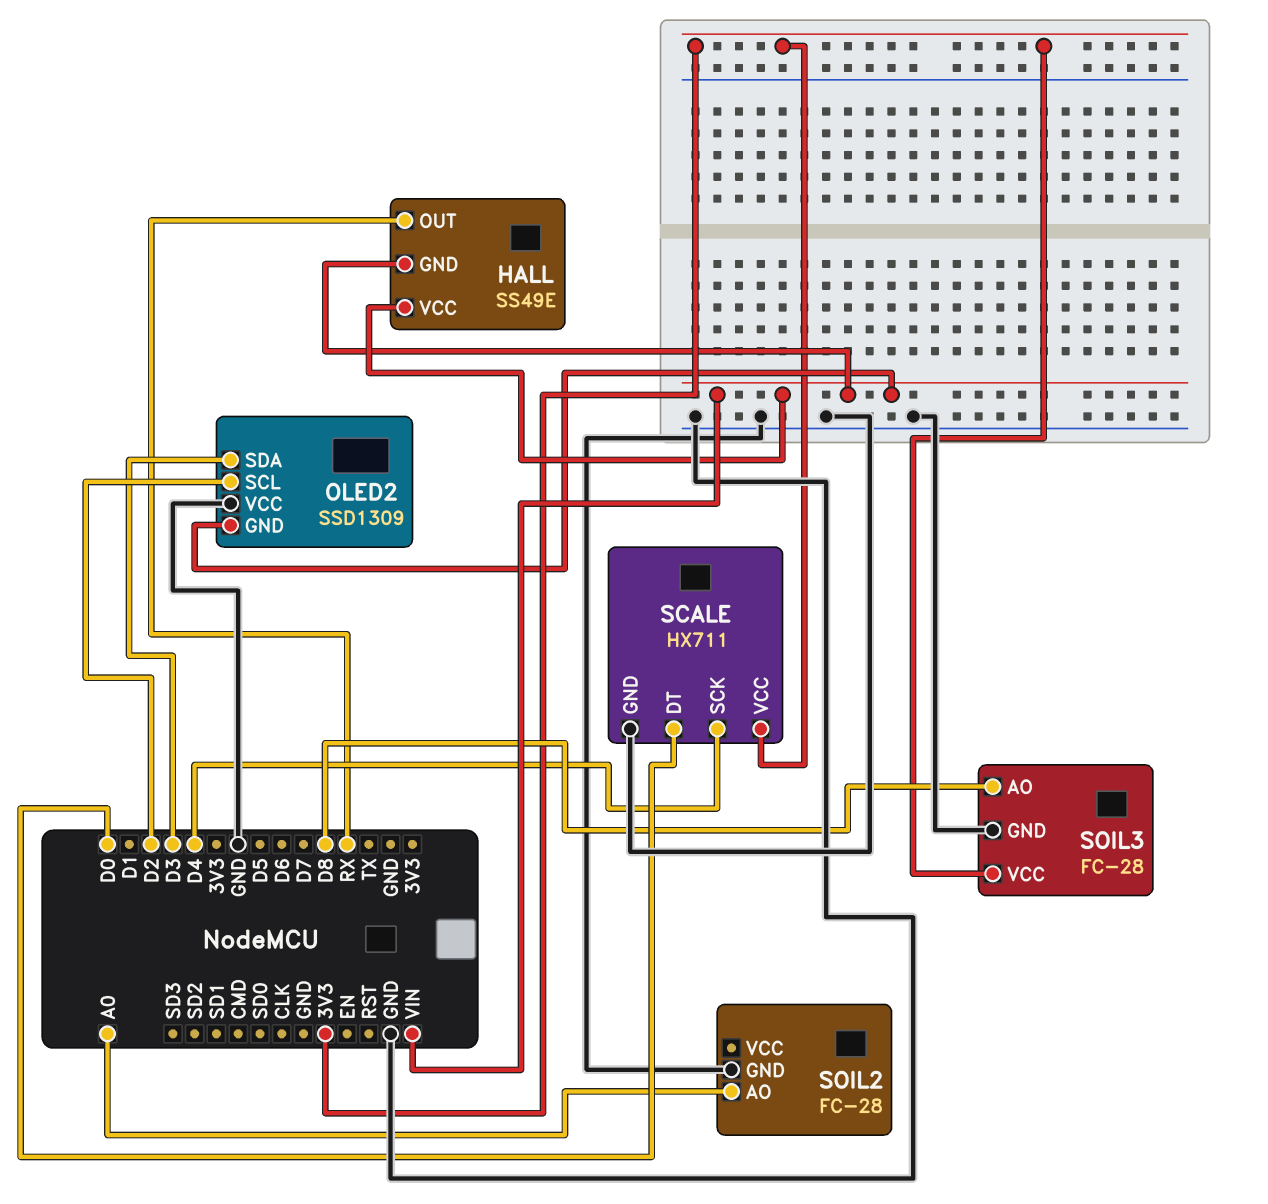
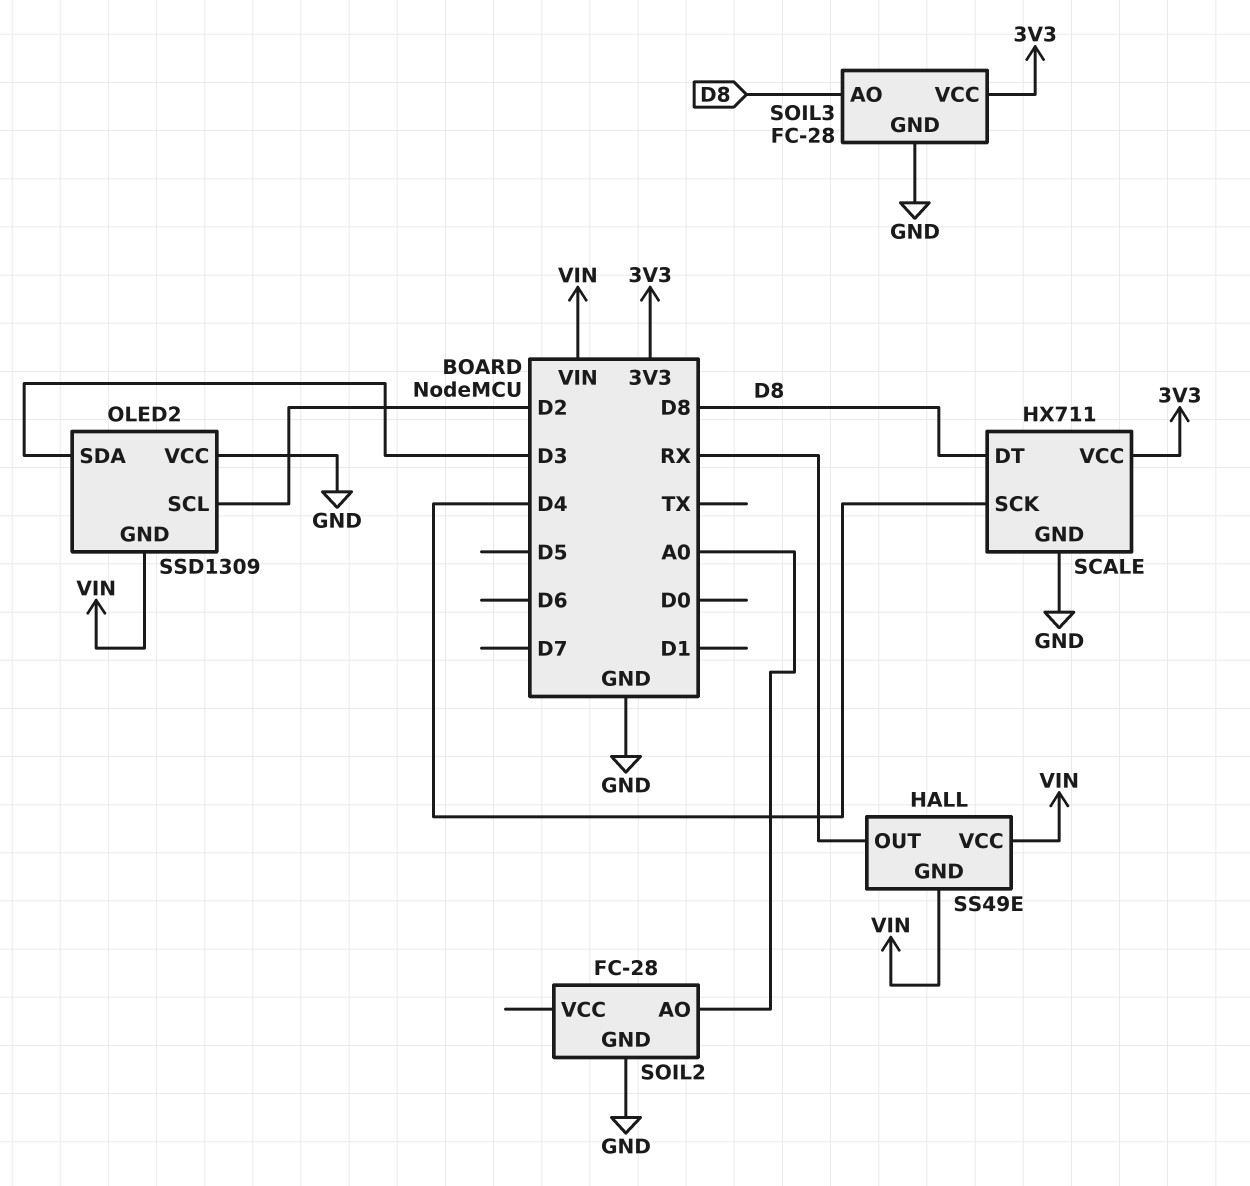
SCALE pin DT: D0 -> D8

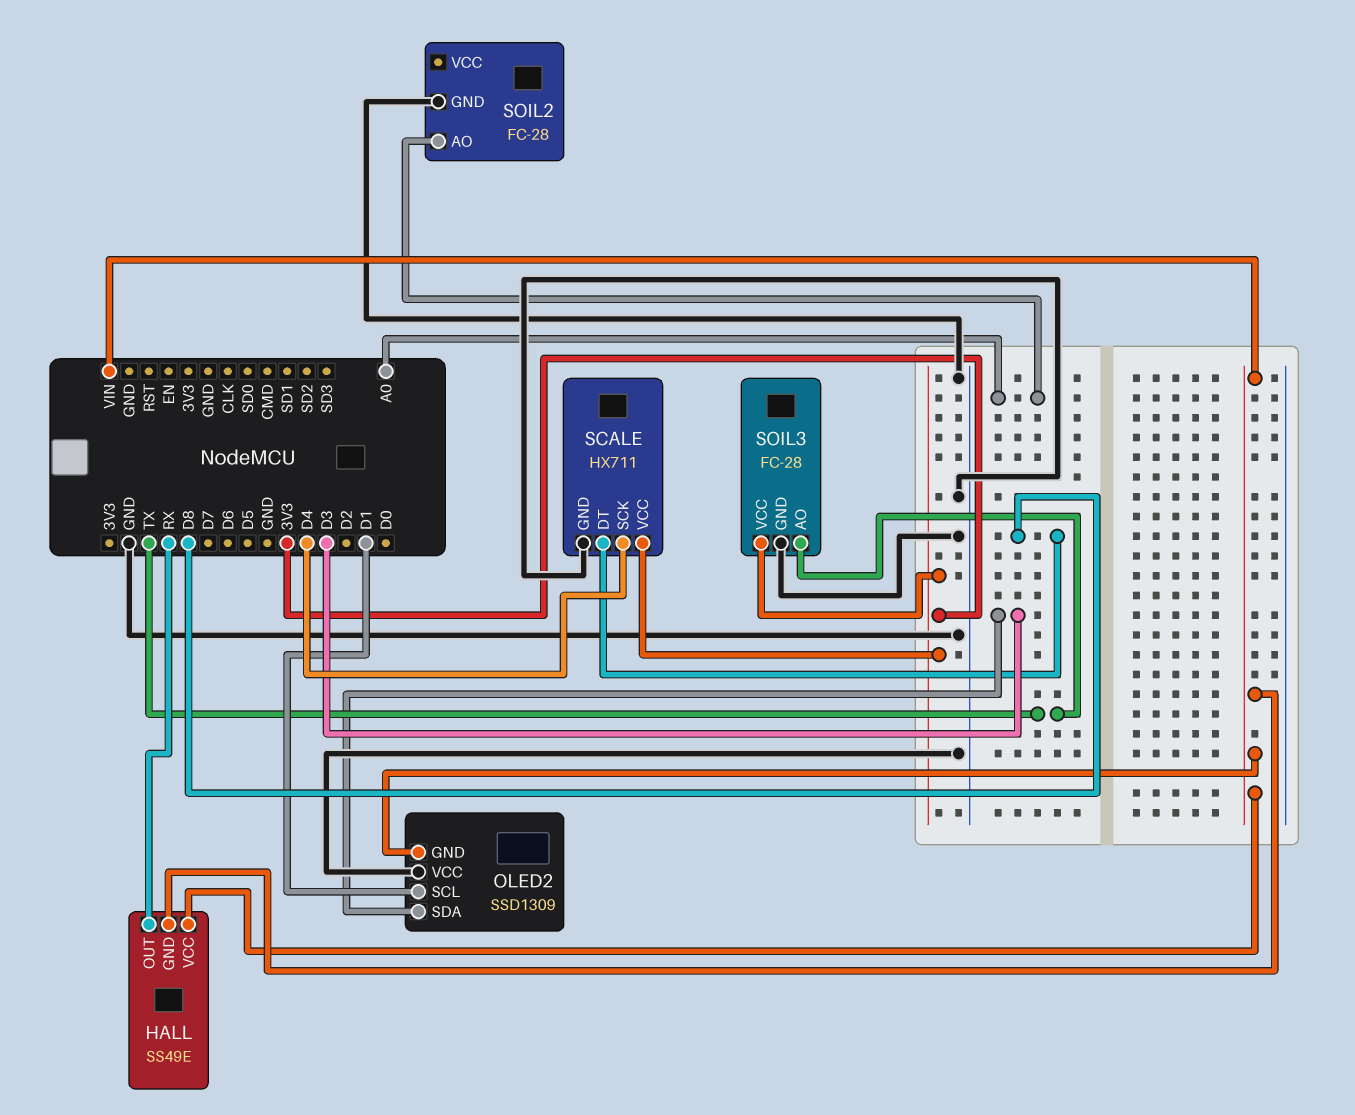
OLED2 pin SCL: D2 -> D1
SOIL3 pin AO: D8 -> TX

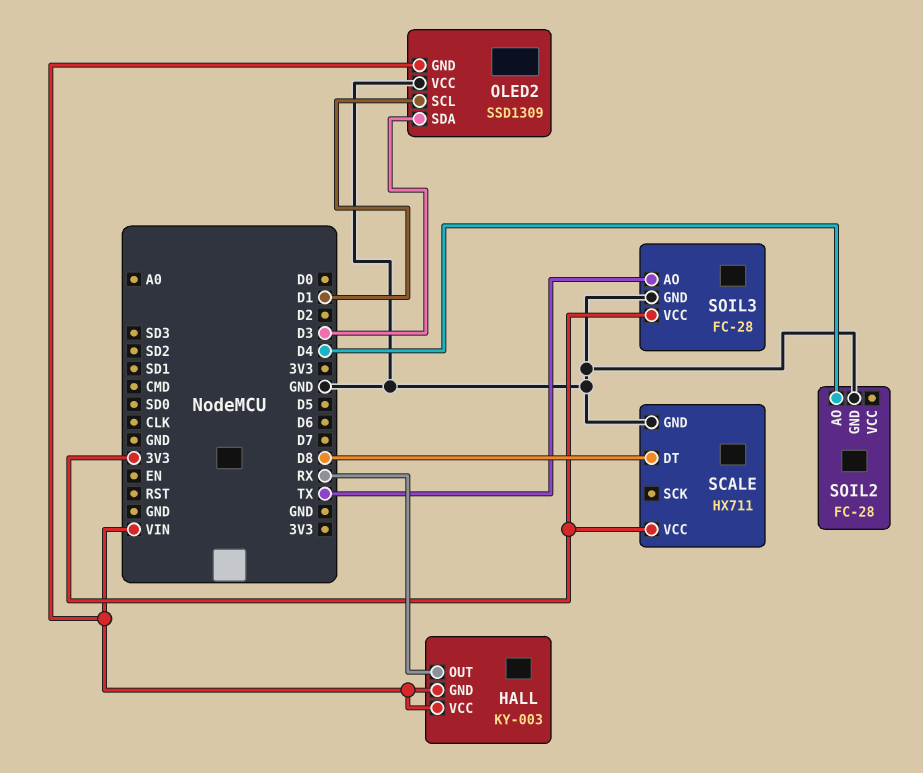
HALL: SS49E -> KY-003
SCALE pin SCK: D4 -> none
SOIL2 pin AO: A0 -> D4

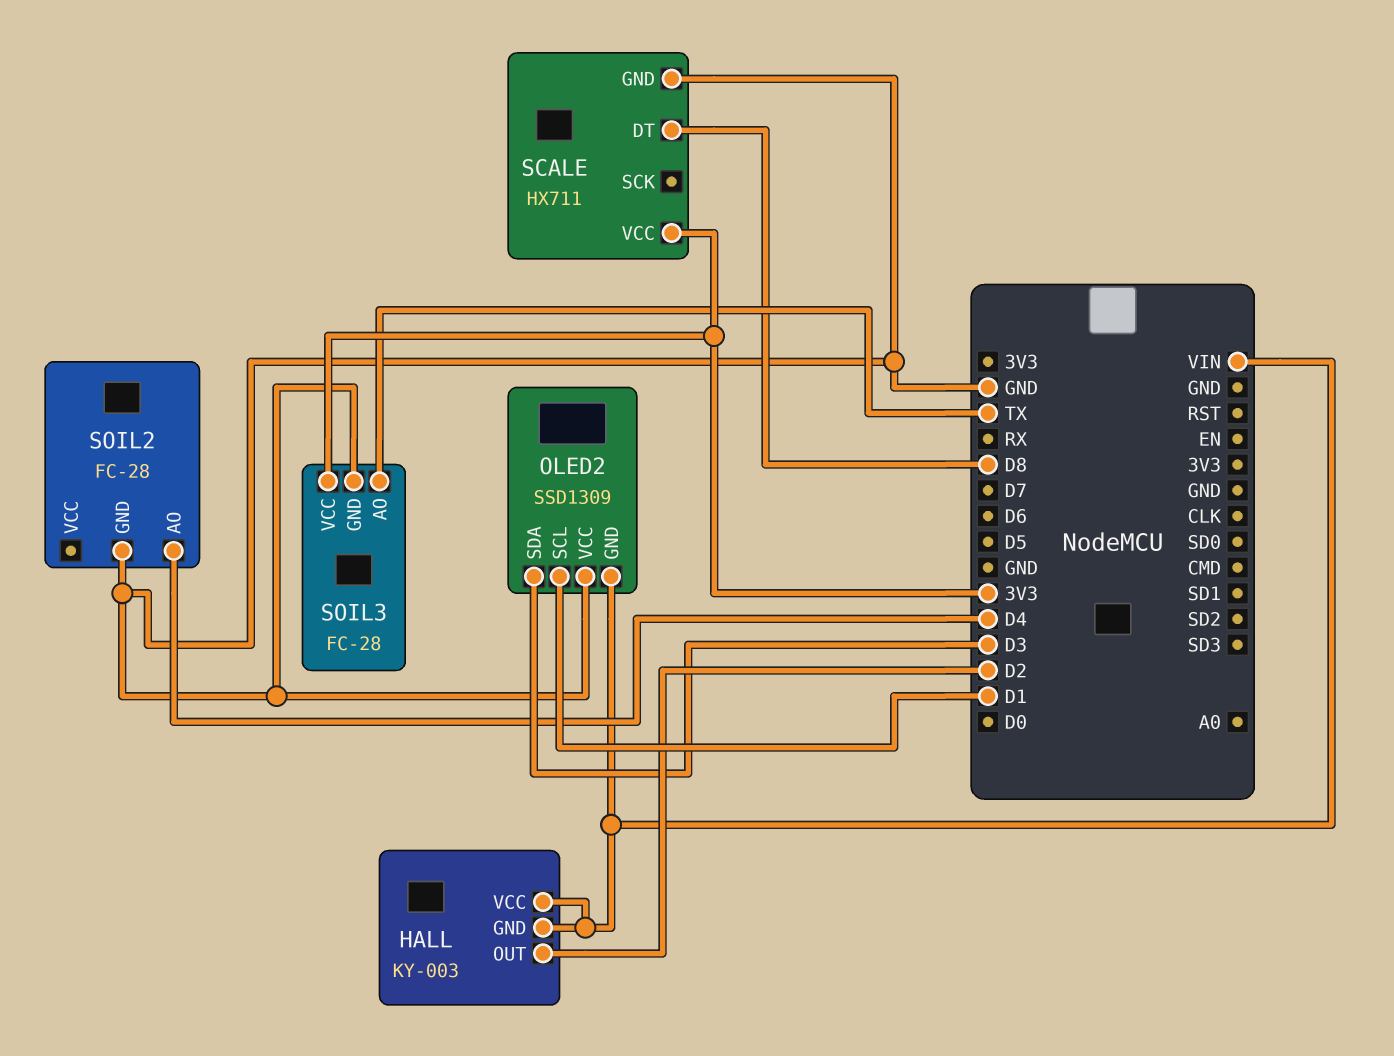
HALL pin OUT: RX -> D2

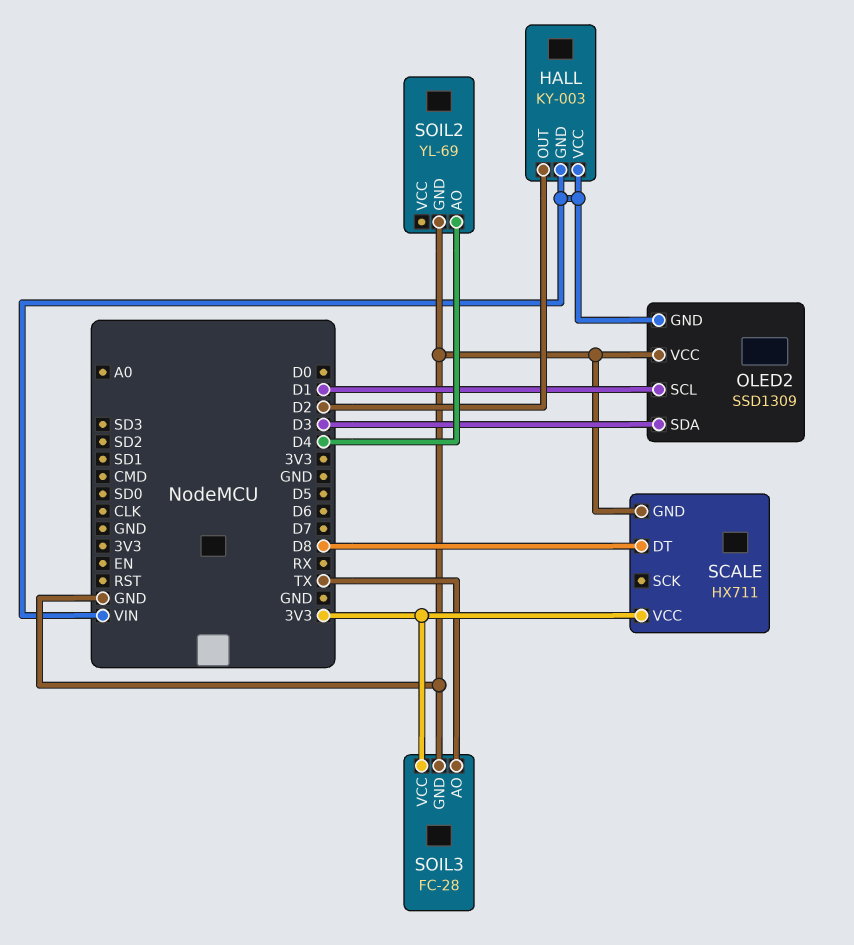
SOIL2: FC-28 -> YL-69

